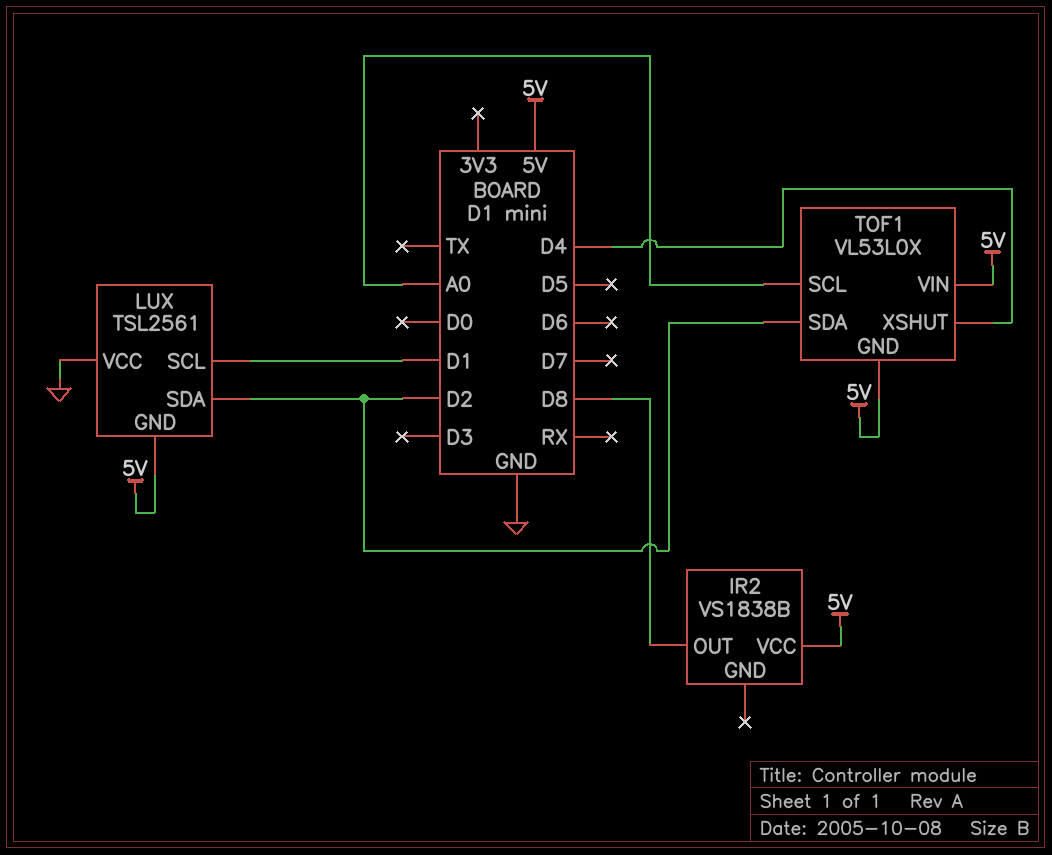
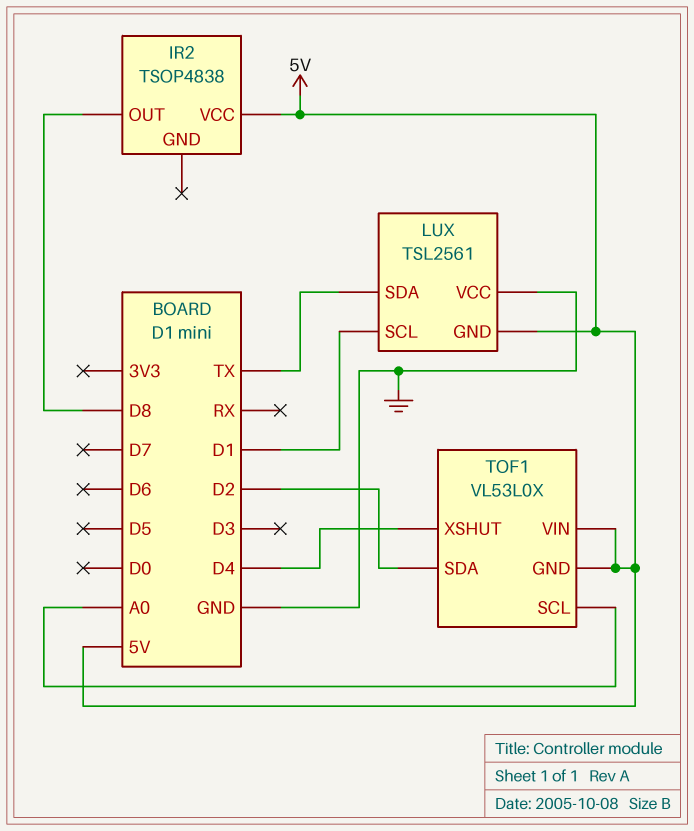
IR2: VS1838B -> TSOP4838
LUX pin SDA: D2 -> TX

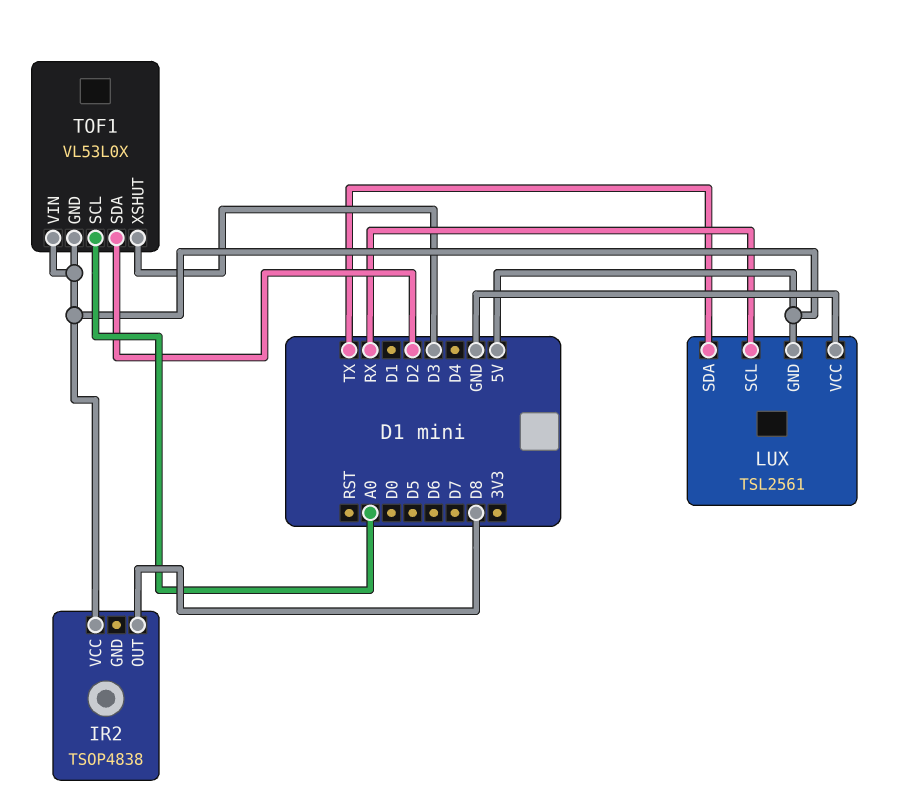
LUX pin SCL: D1 -> RX
TOF1 pin XSHUT: D4 -> D3

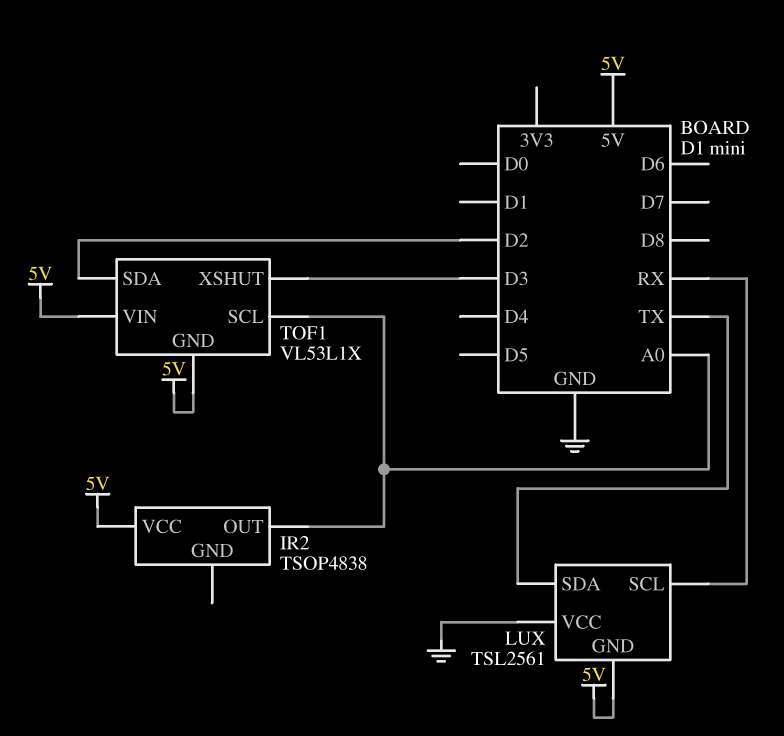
IR2 pin OUT: D8 -> A0
TOF1: VL53L0X -> VL53L1X

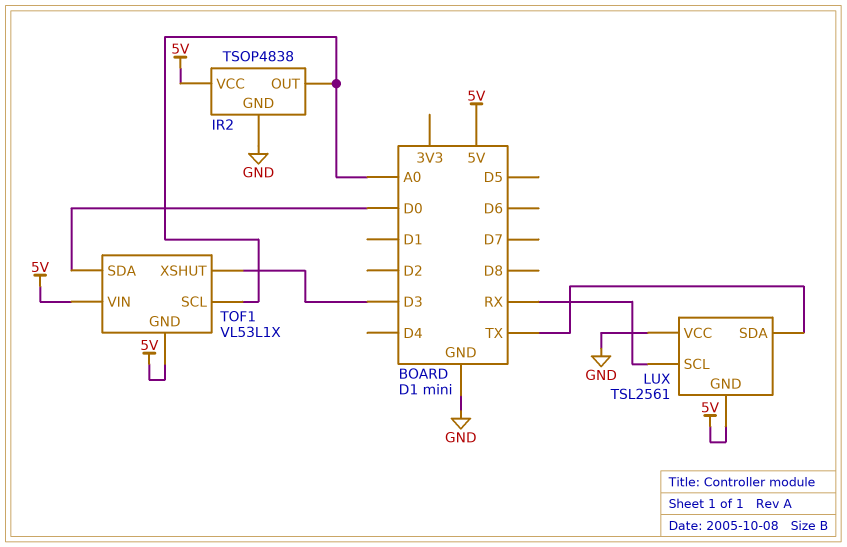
IR2 pin GND: none -> GND
TOF1 pin SDA: D2 -> D0

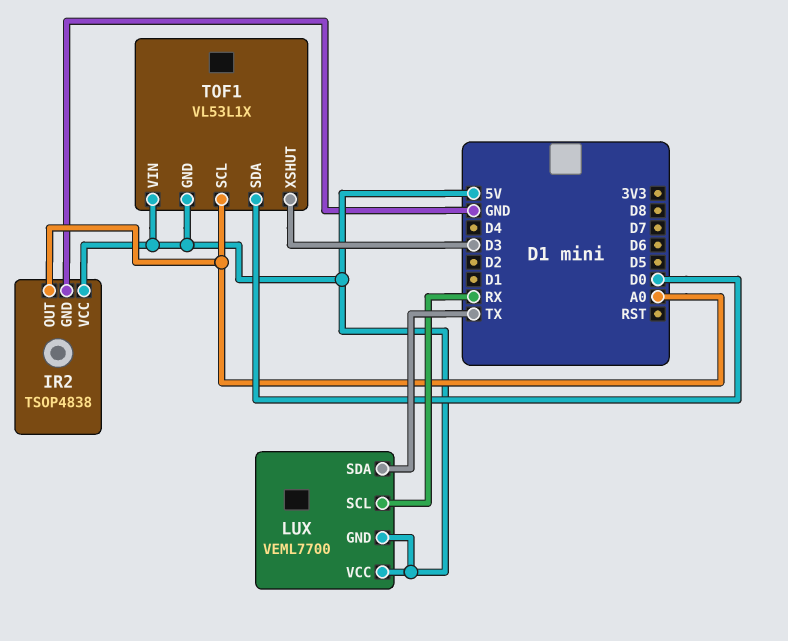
LUX: TSL2561 -> VEML7700
LUX pin VCC: GND -> 5V

